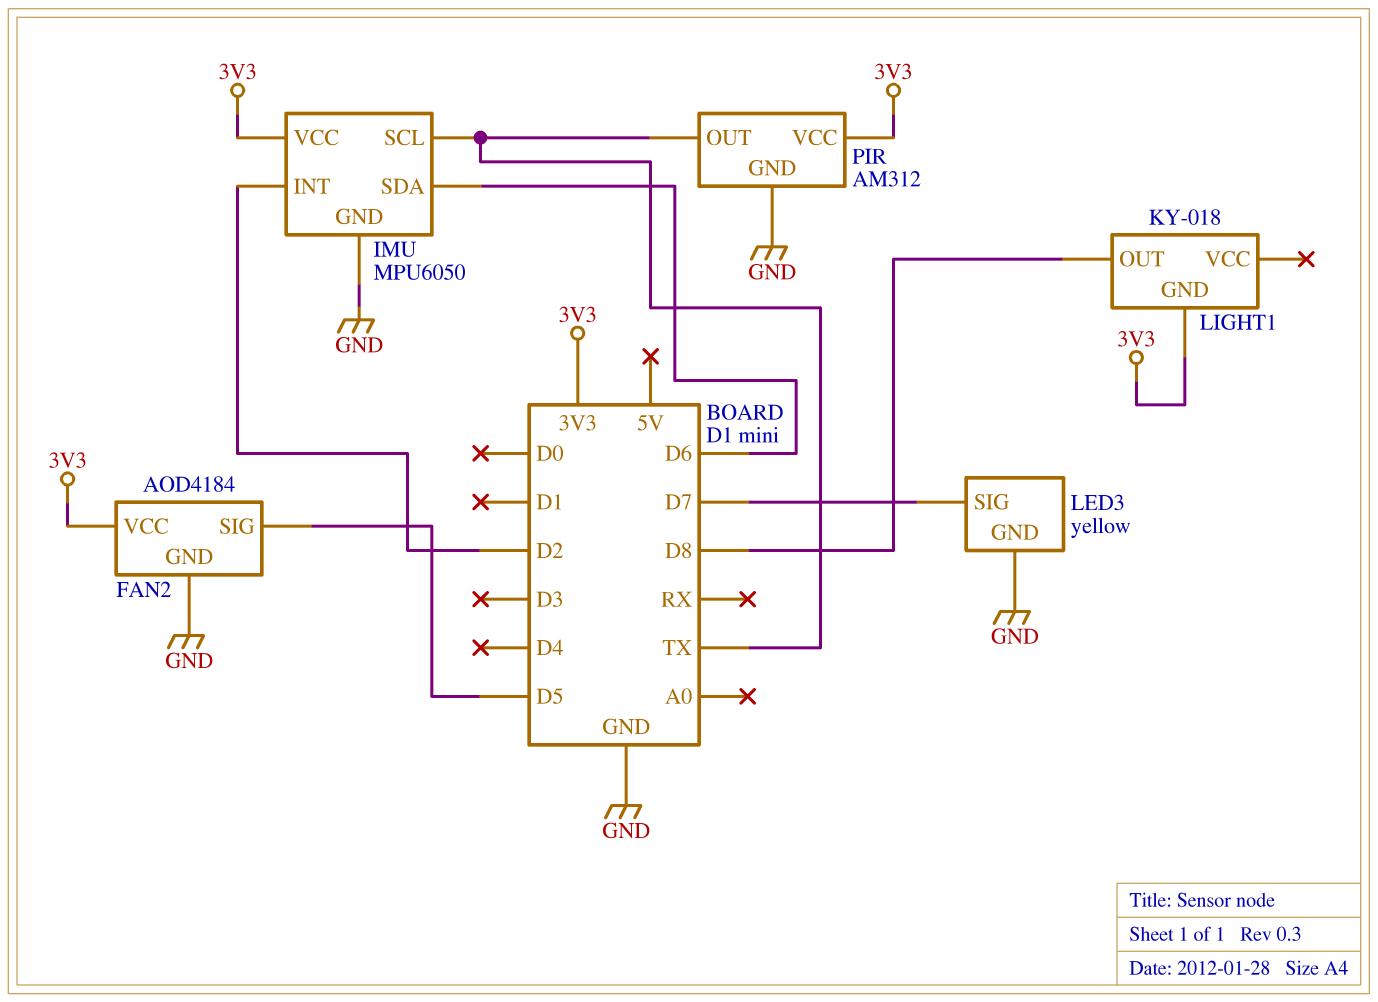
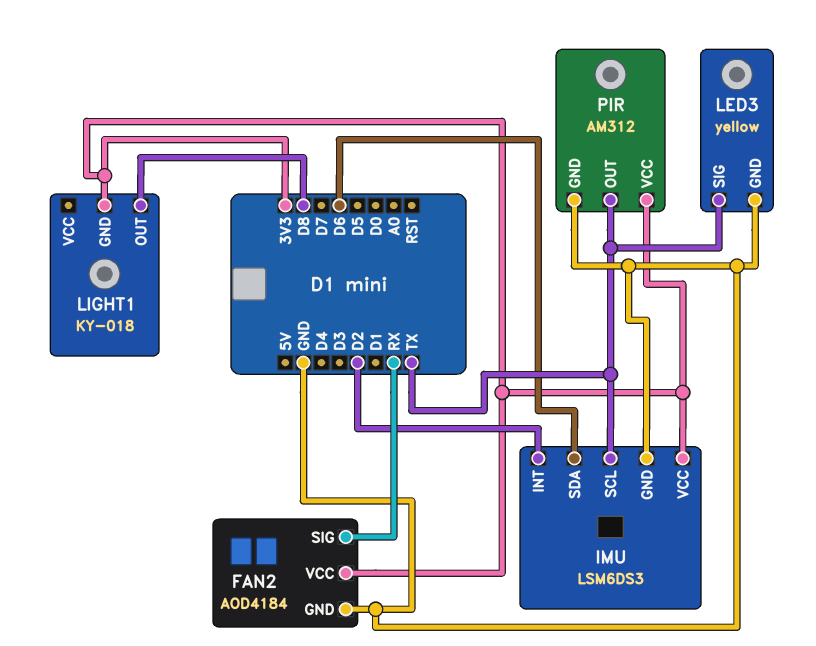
FAN2 pin SIG: D5 -> RX
IMU: MPU6050 -> LSM6DS3
LED3 pin SIG: D7 -> TX

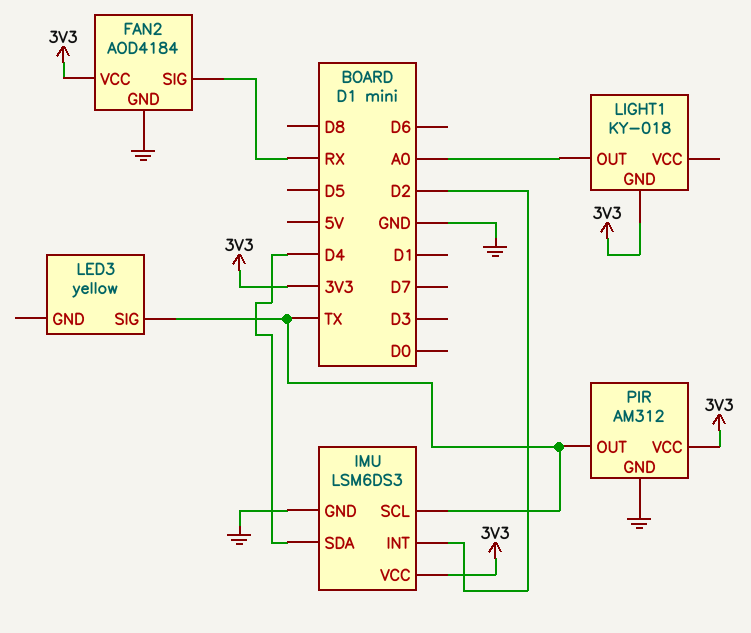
IMU pin SDA: D6 -> D4
LED3 pin GND: GND -> none
LIGHT1 pin OUT: D8 -> A0

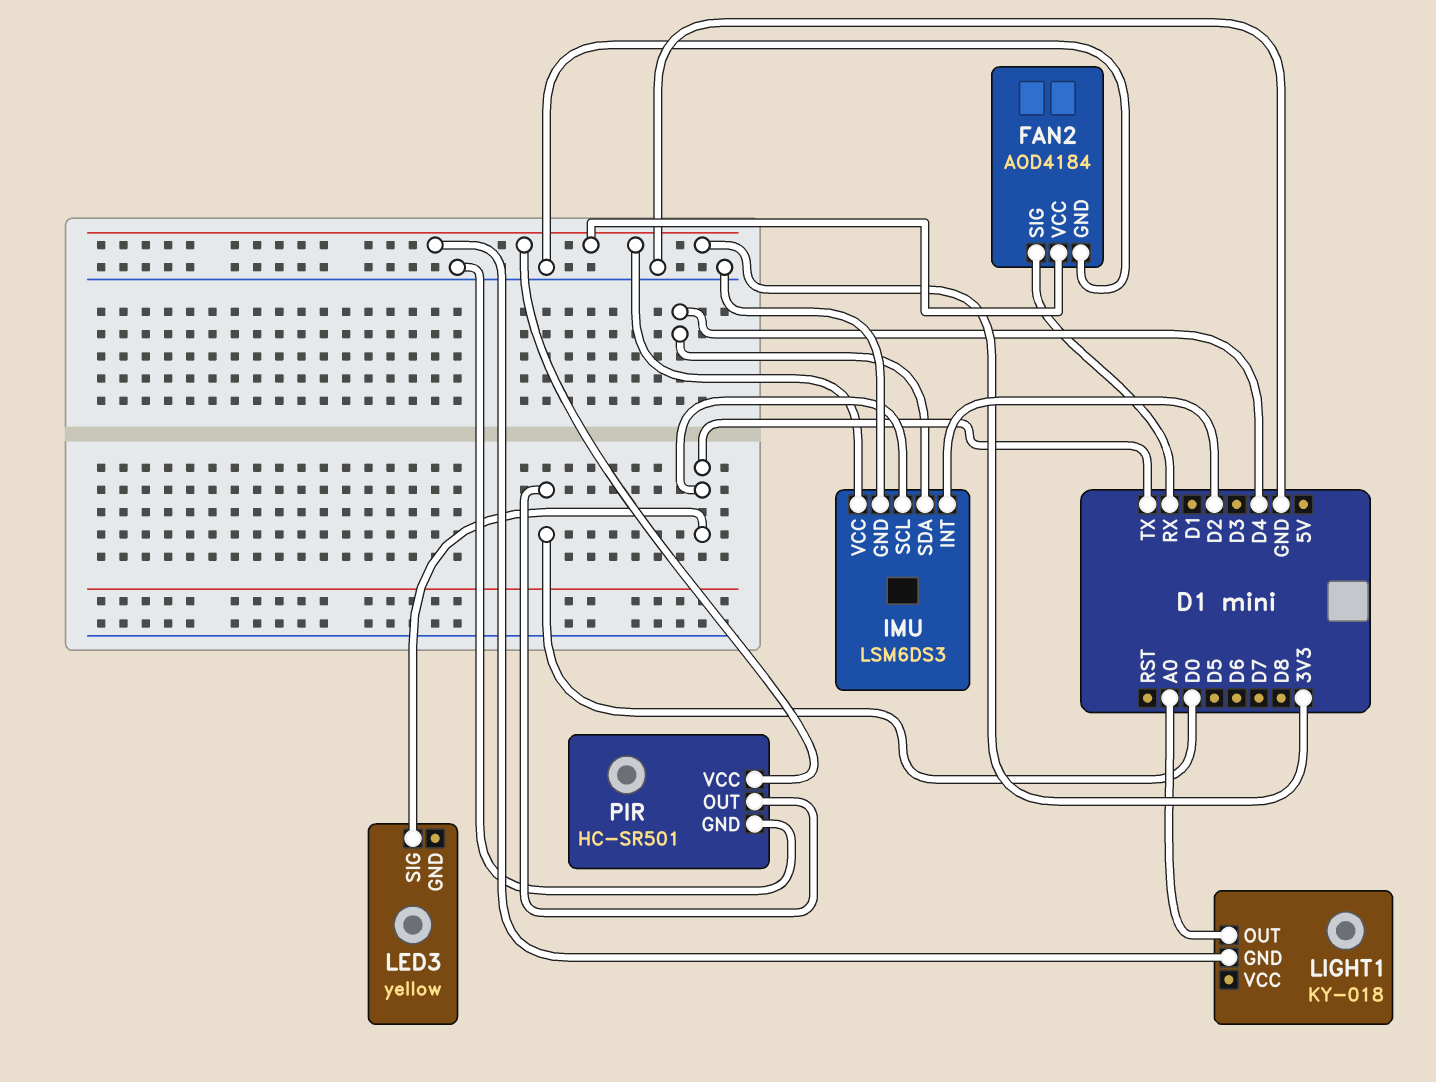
PIR: AM312 -> HC-SR501
PIR pin OUT: TX -> D0

